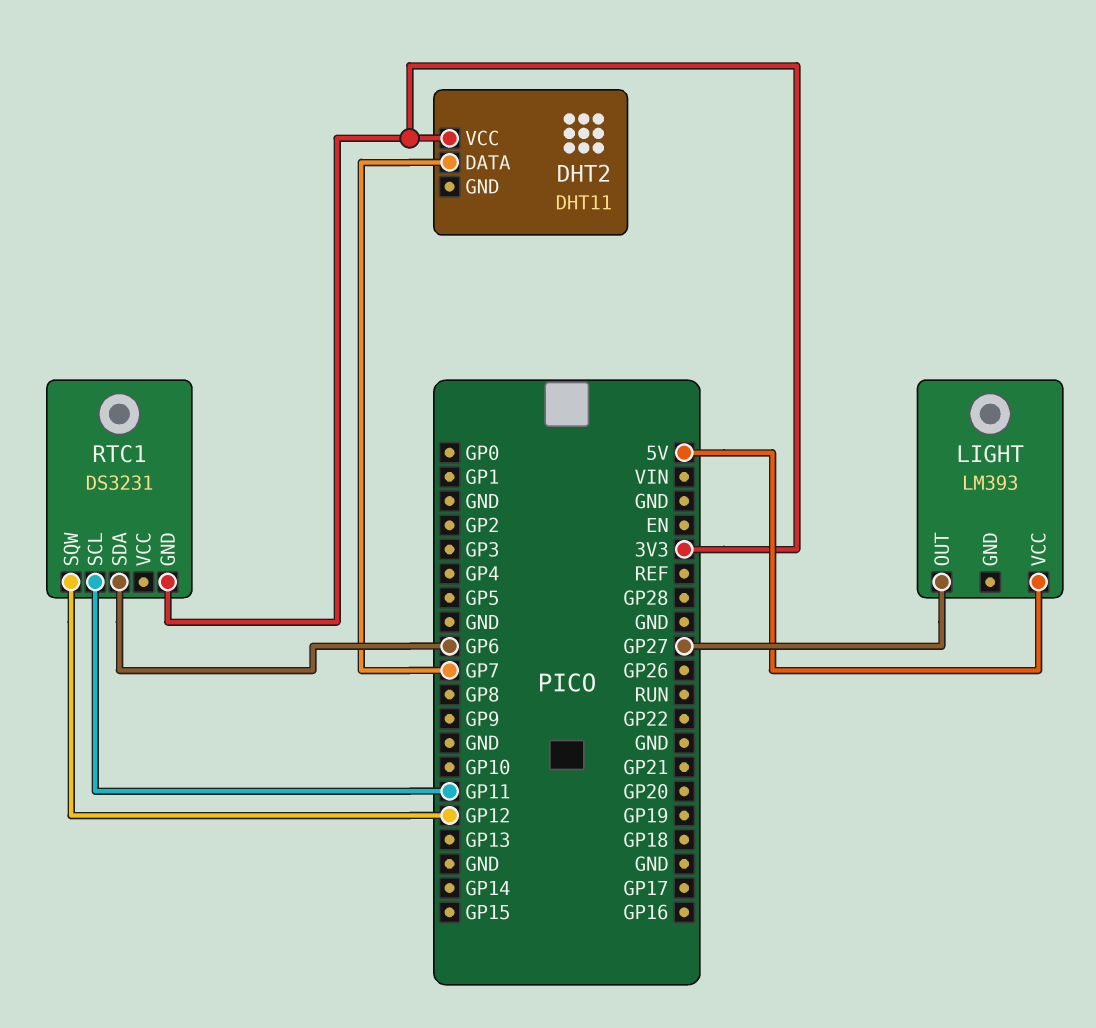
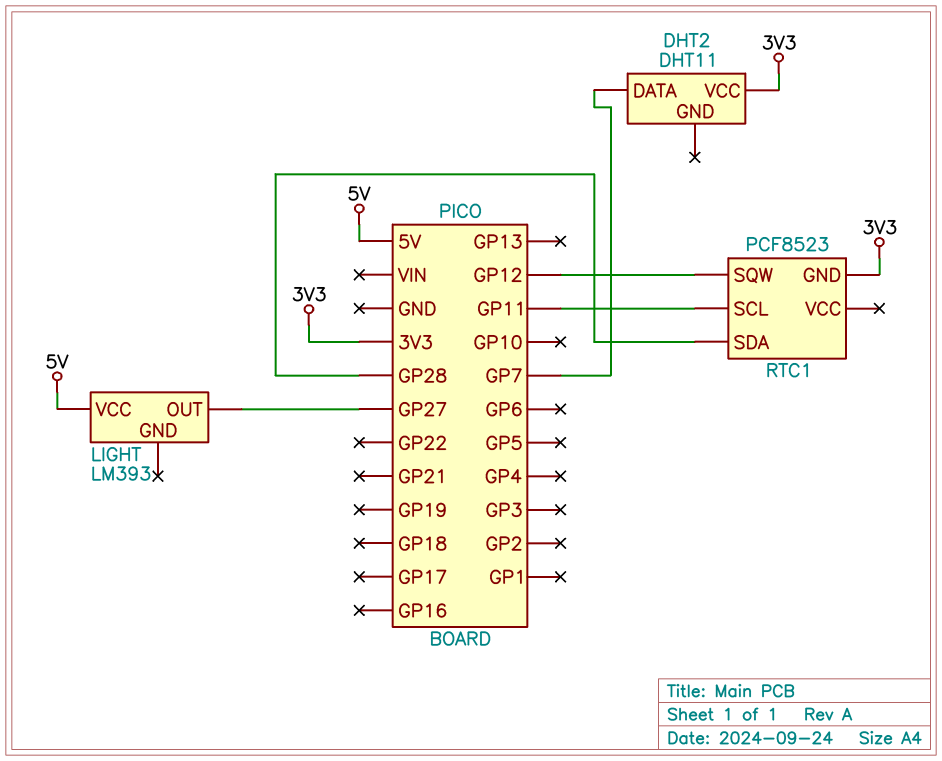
RTC1: DS3231 -> PCF8523
RTC1 pin SDA: GP6 -> GP28

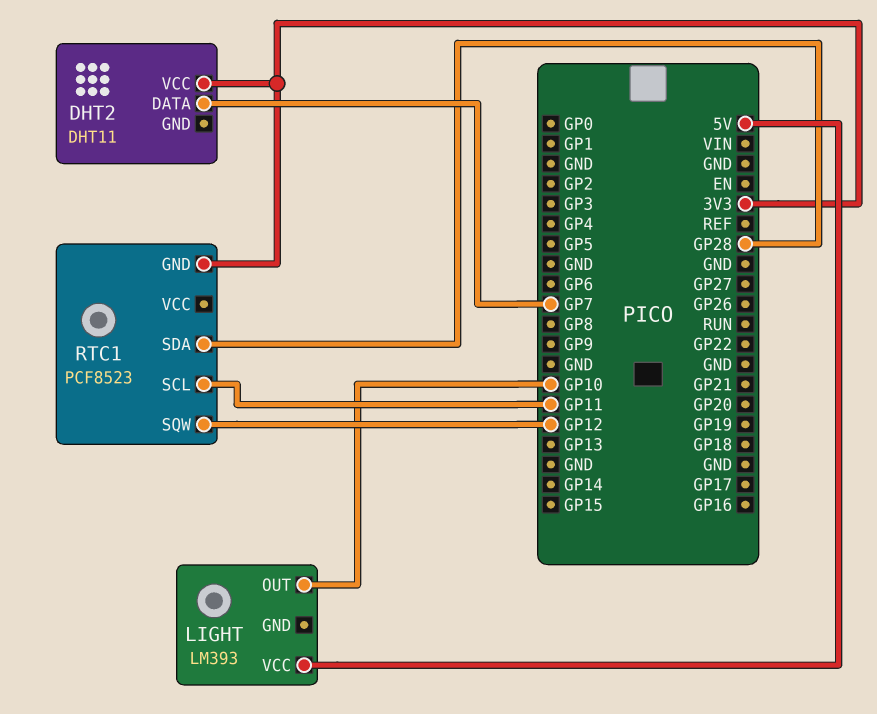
LIGHT pin OUT: GP27 -> GP10

